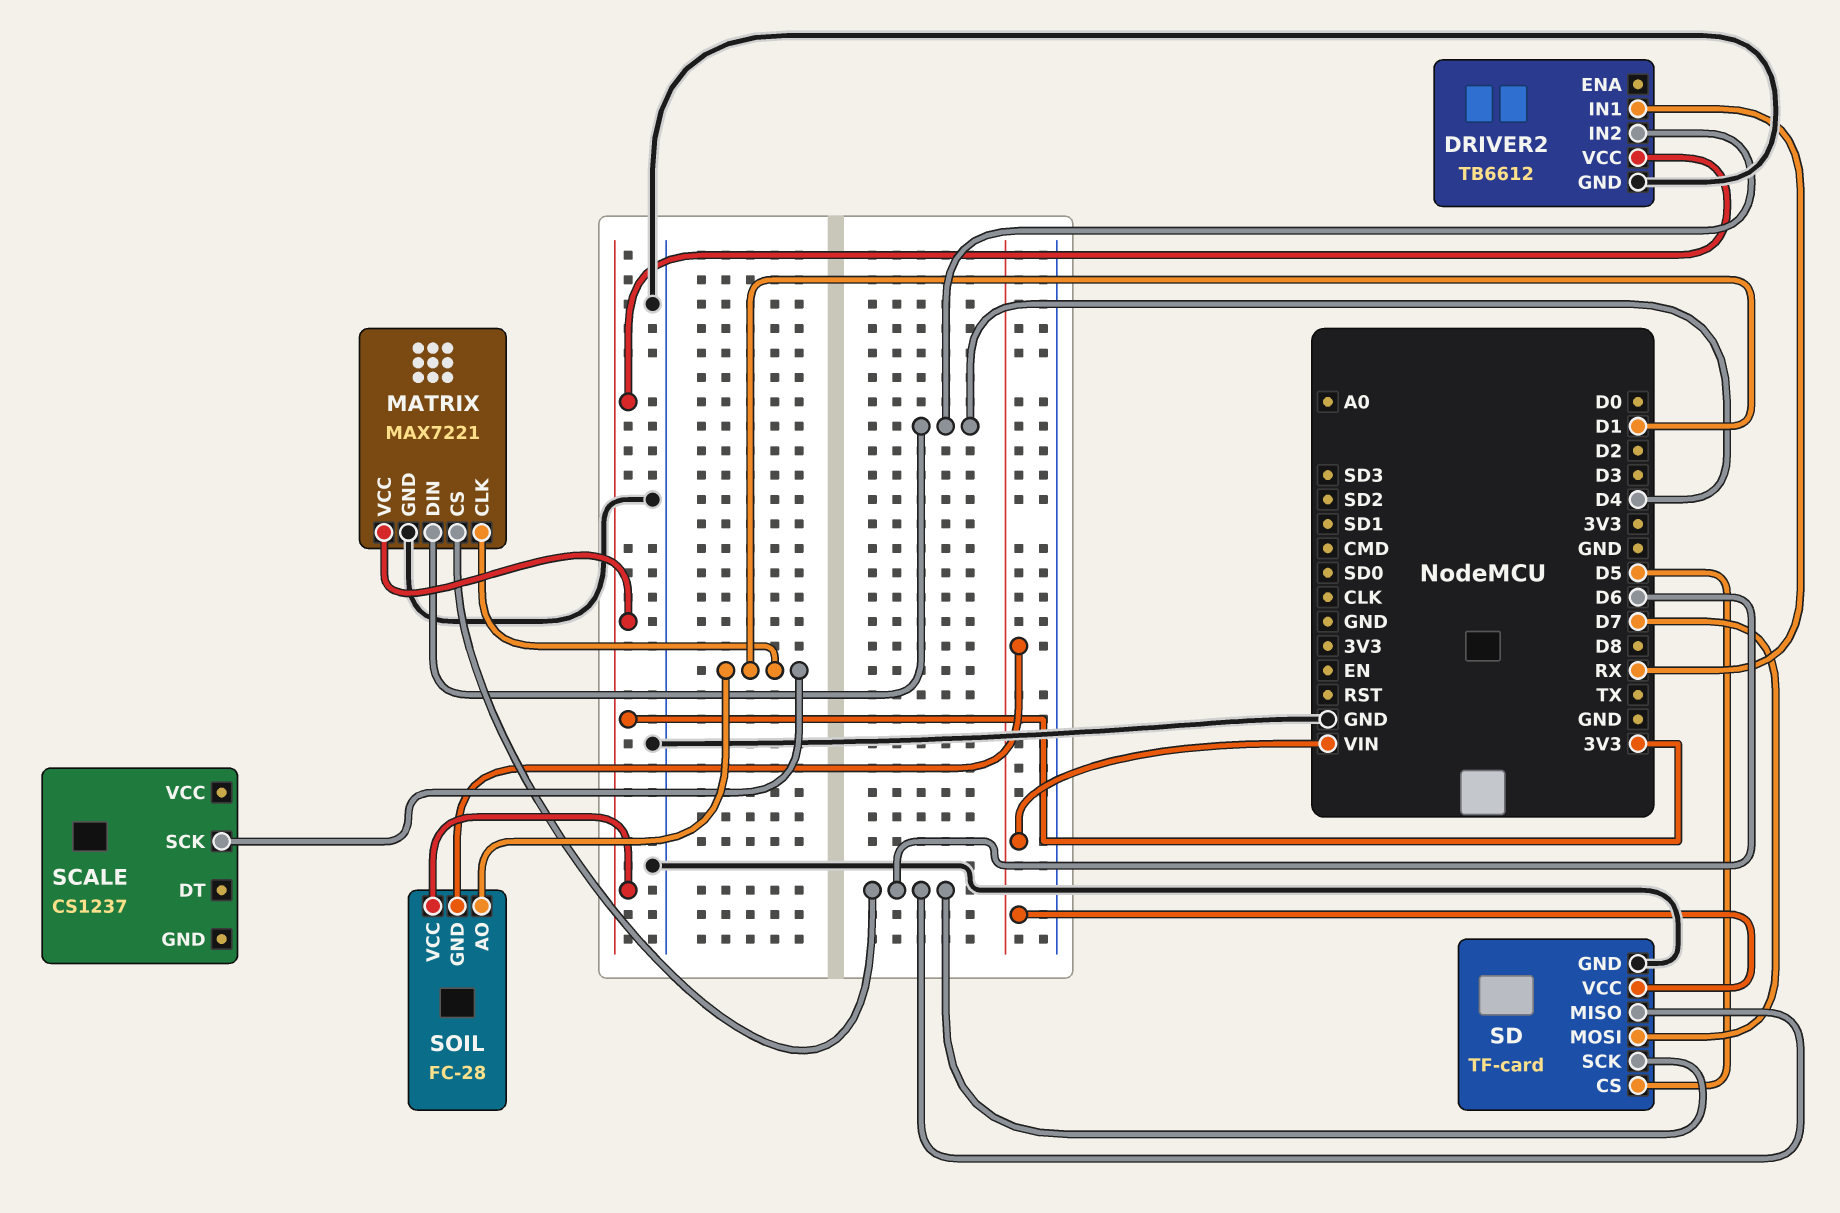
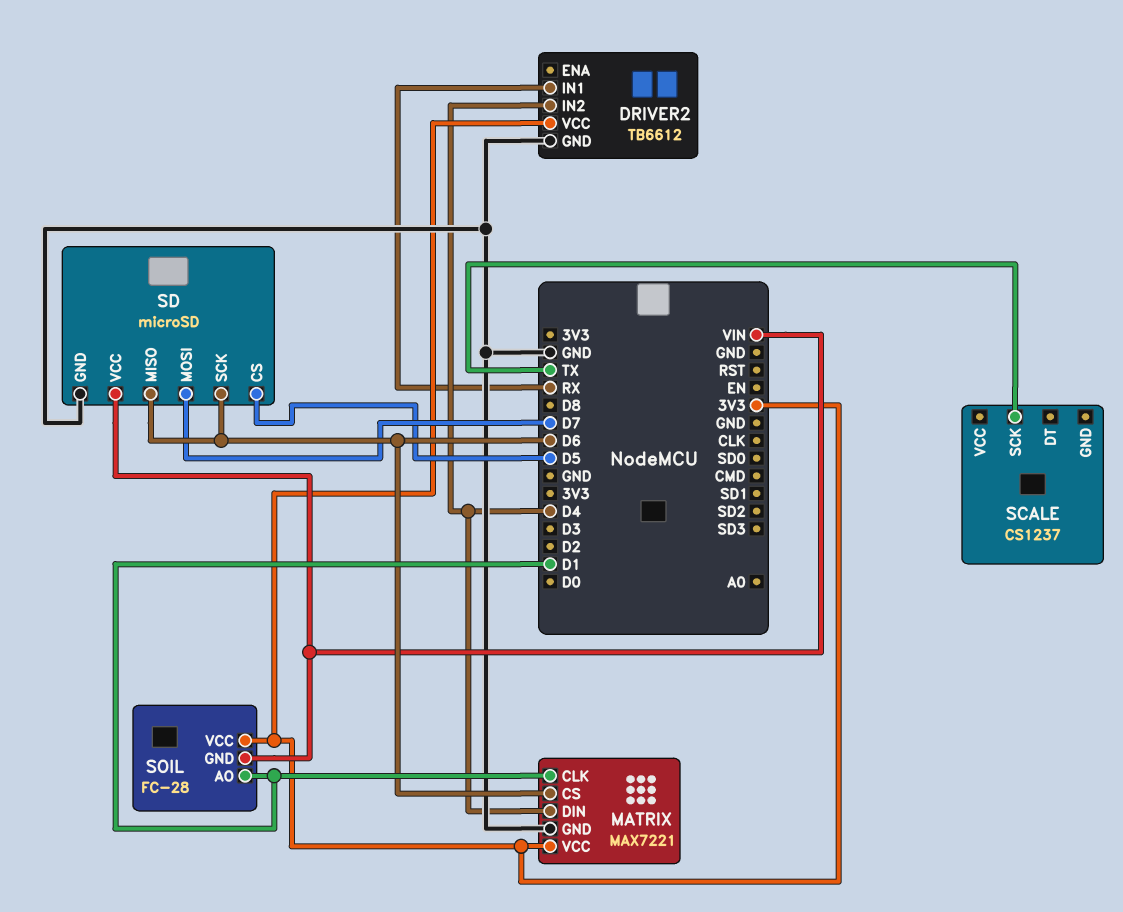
SCALE pin SCK: D1 -> TX
SD: TF-card -> microSD

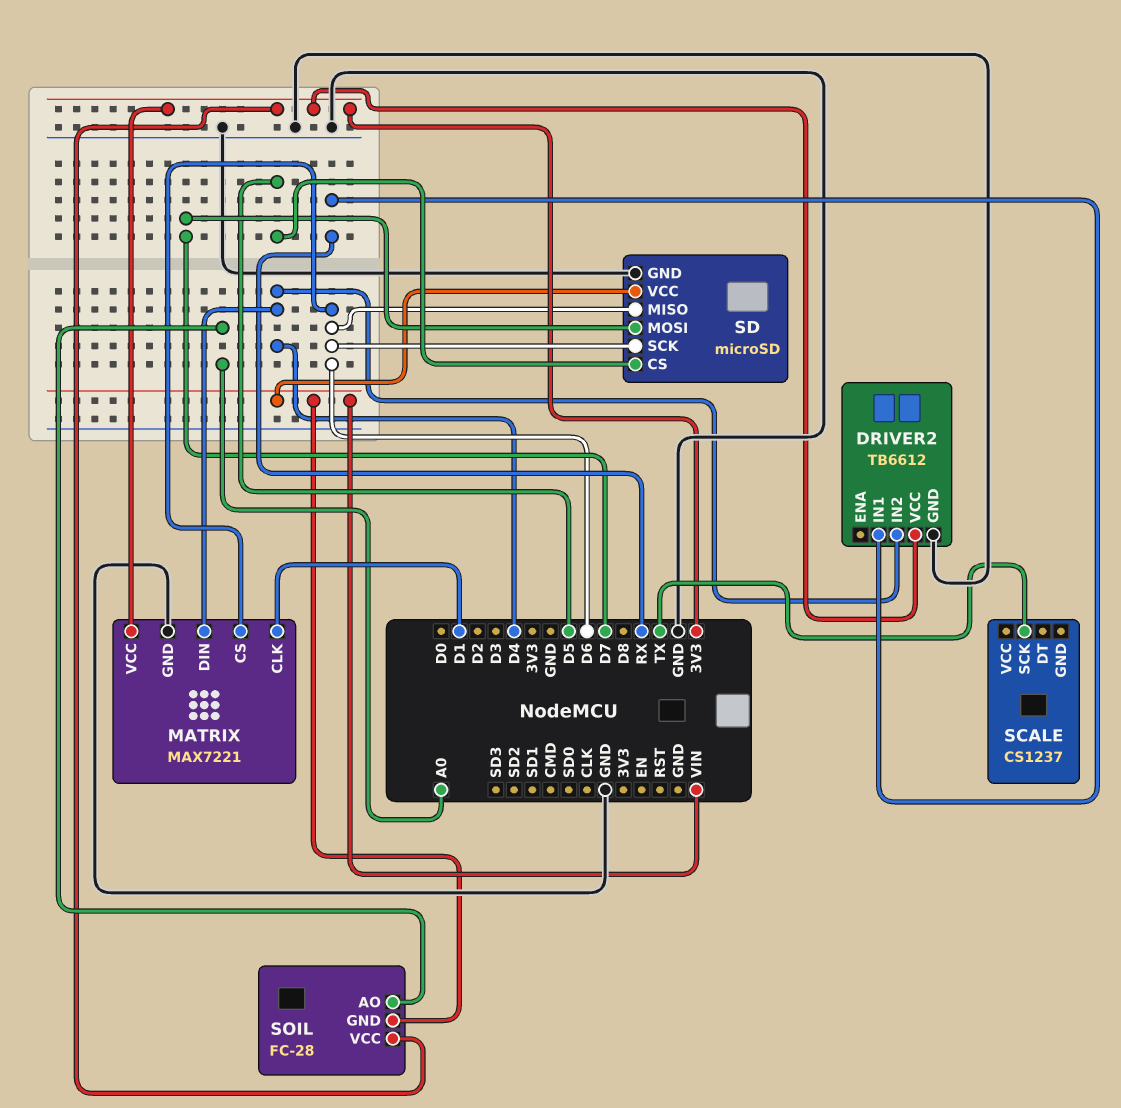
SOIL pin AO: D1 -> A0

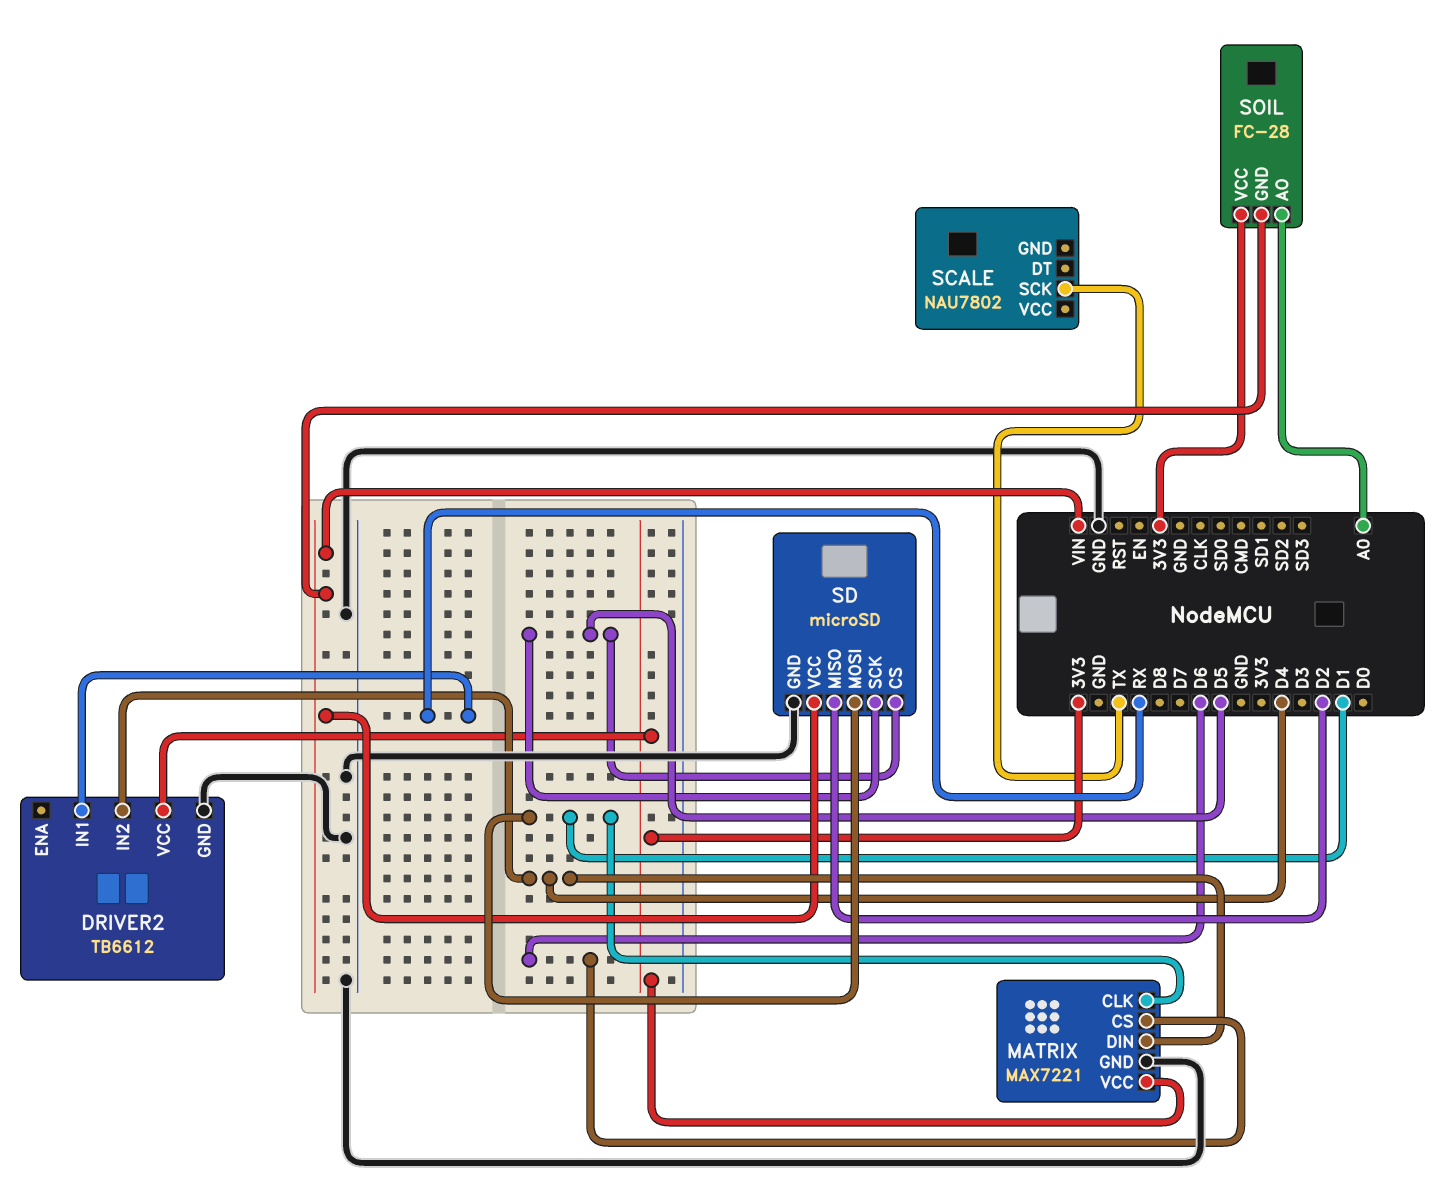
SCALE: CS1237 -> NAU7802
SD pin MISO: D6 -> D2
SD pin MOSI: D7 -> D1
SD pin SCK: D6 -> D5

